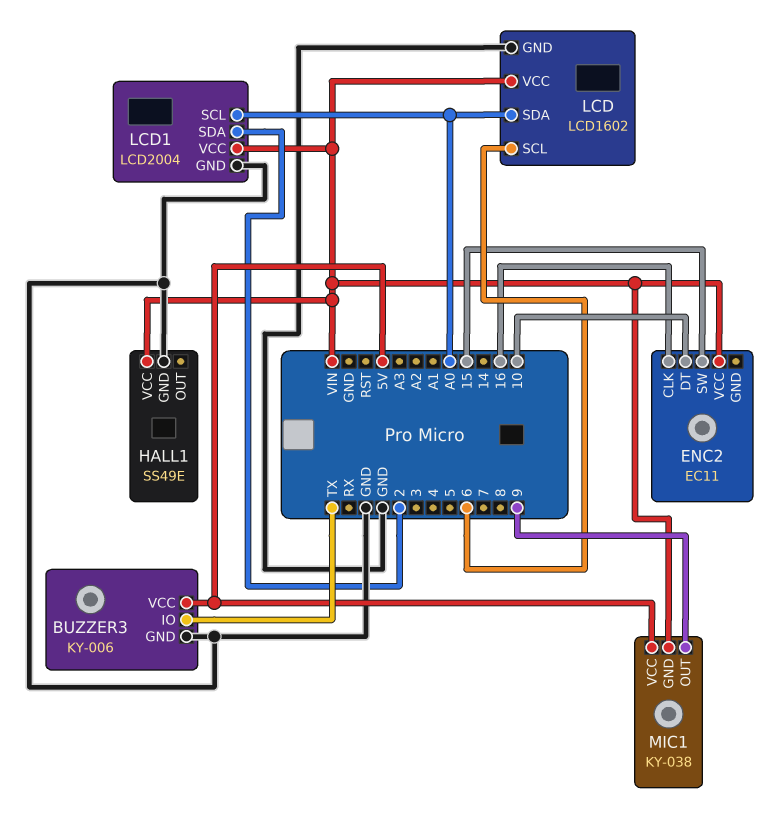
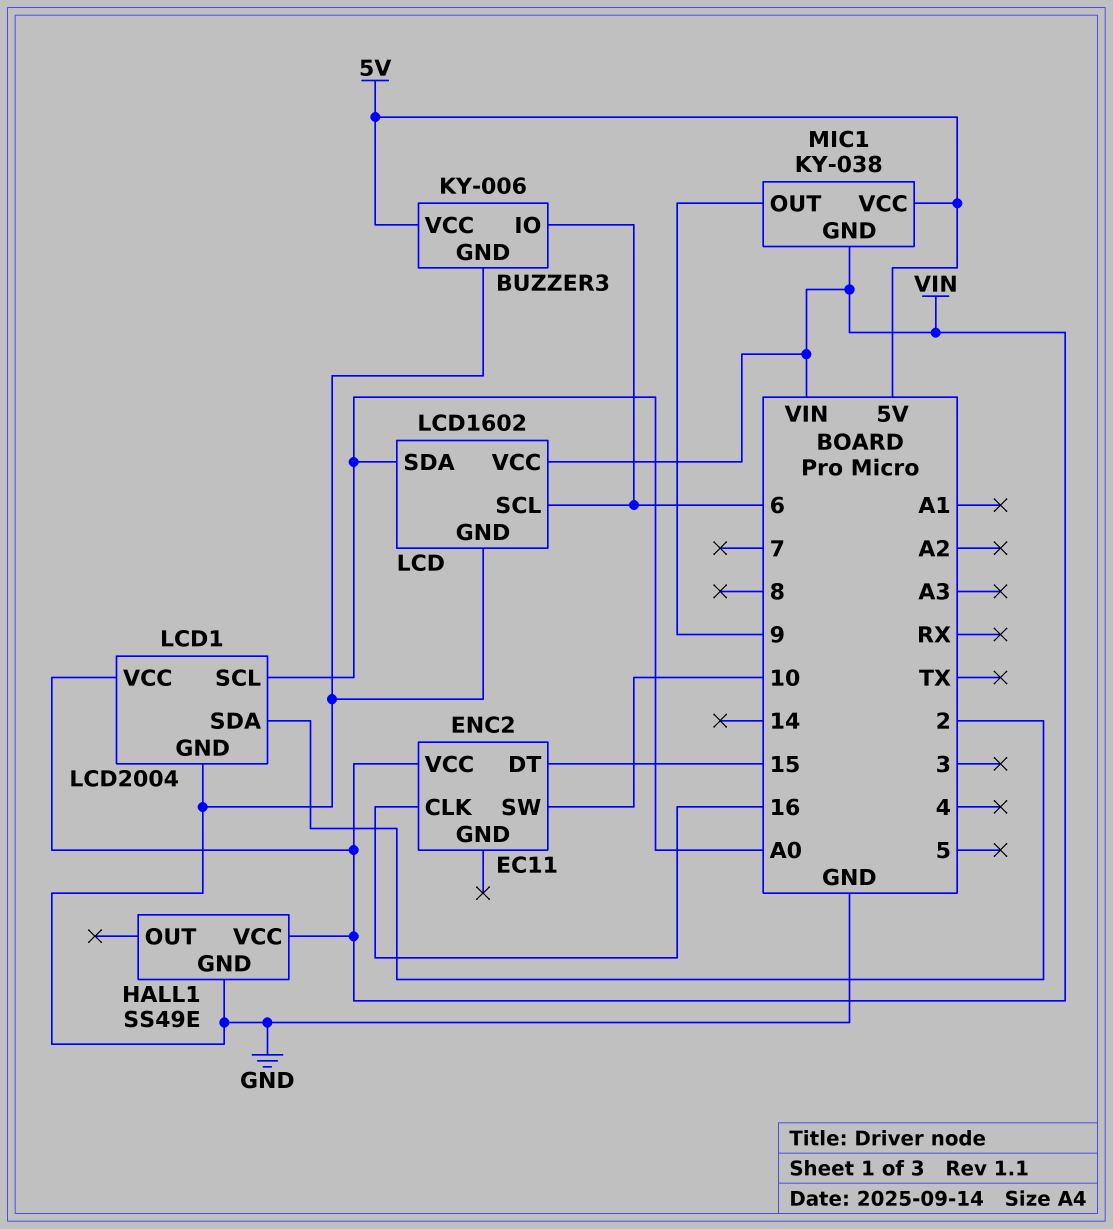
BUZZER3 pin IO: TX -> 6
ENC2 pin DT: 10 -> 15
ENC2 pin SW: 15 -> 10

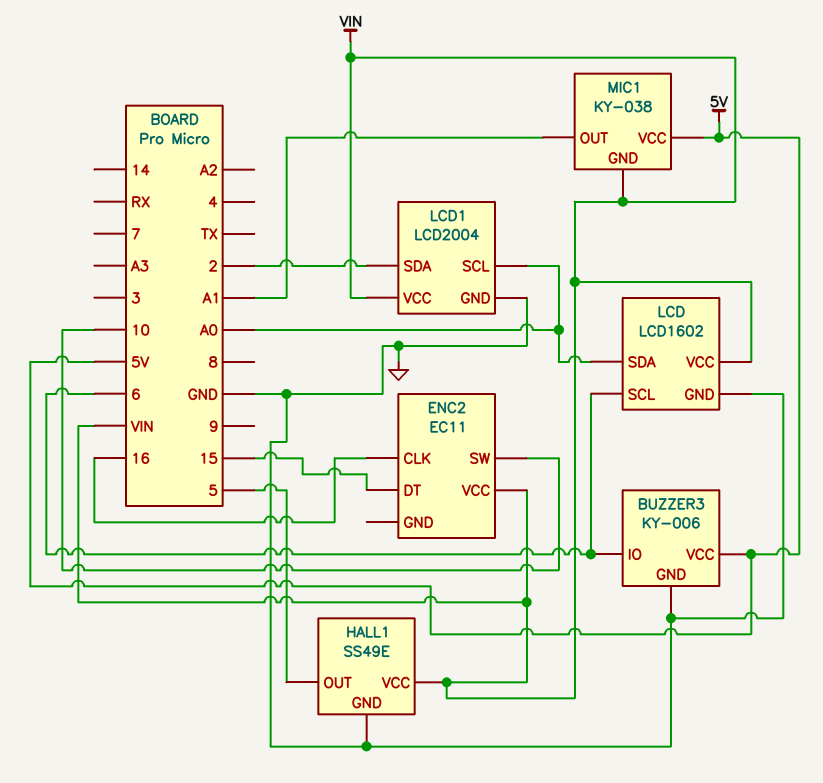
HALL1 pin OUT: none -> 5
MIC1 pin OUT: 9 -> A1

